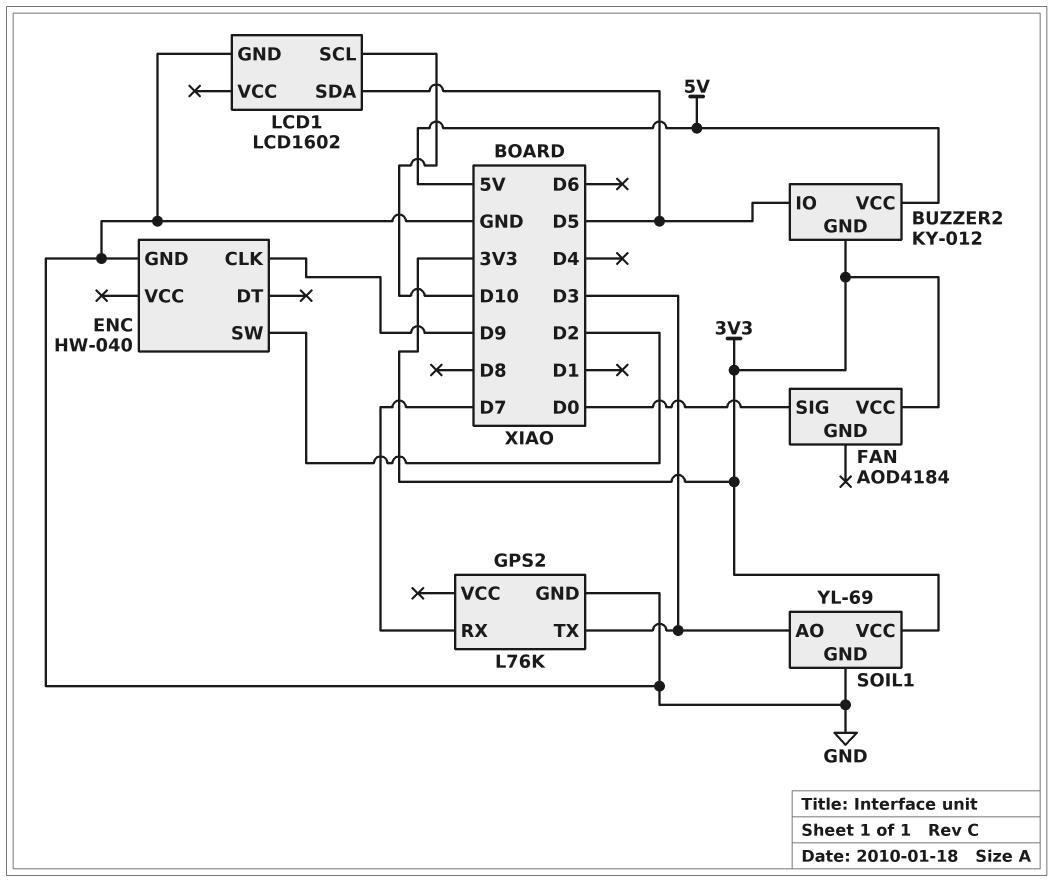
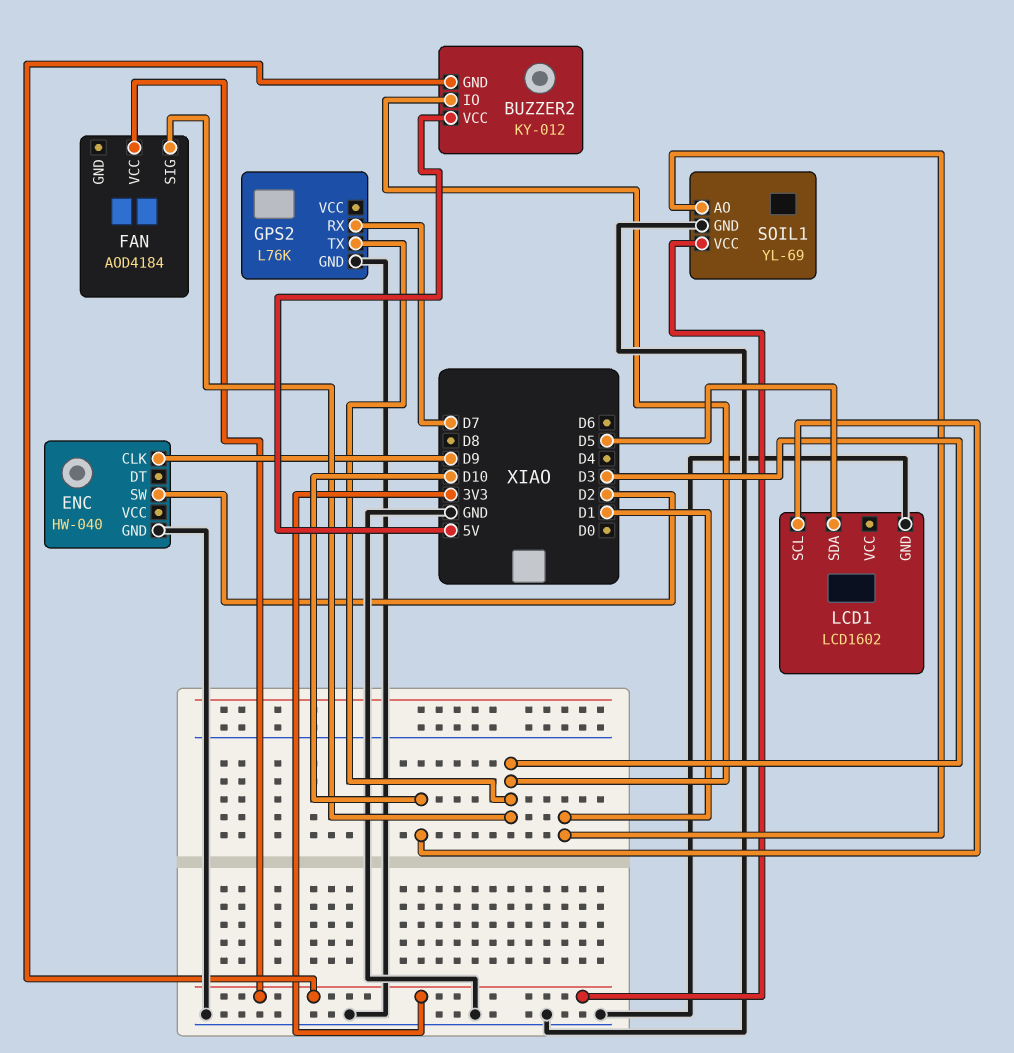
BUZZER2 pin IO: D5 -> D3
FAN pin SIG: D0 -> D3
SOIL1 pin AO: D3 -> D1

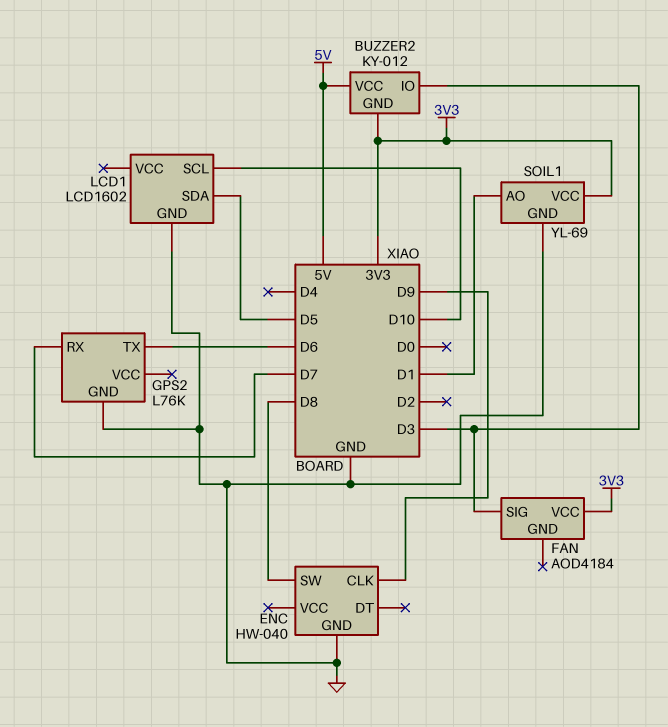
ENC pin SW: D2 -> D8
GPS2 pin TX: D3 -> D6

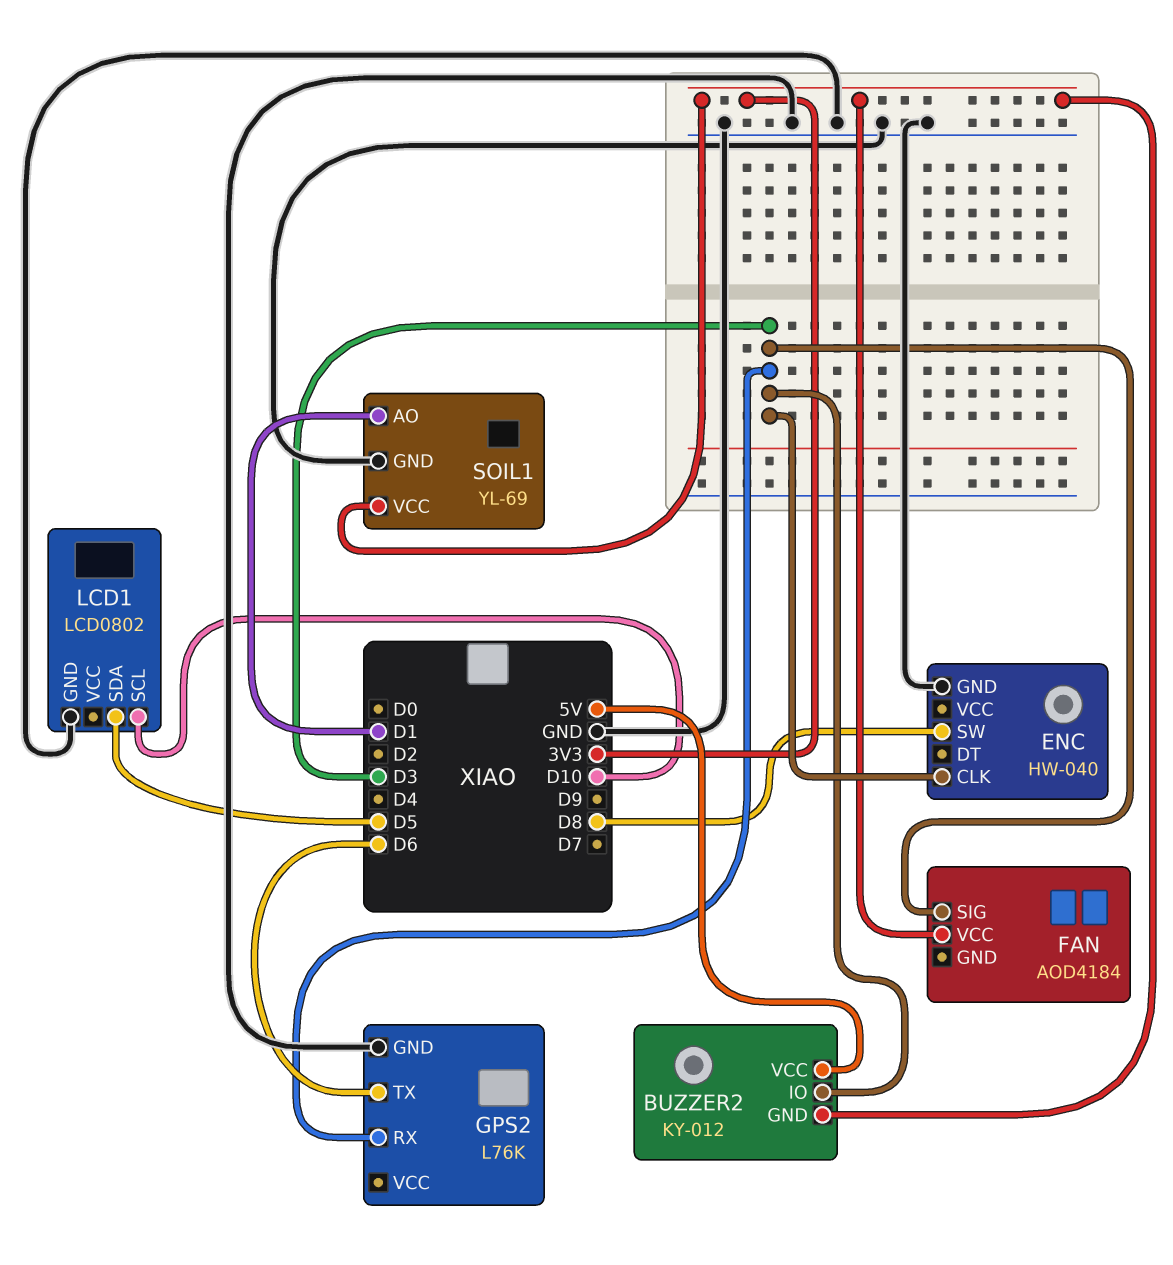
ENC pin CLK: D9 -> D3
GPS2 pin RX: D7 -> D3
LCD1: LCD1602 -> LCD0802

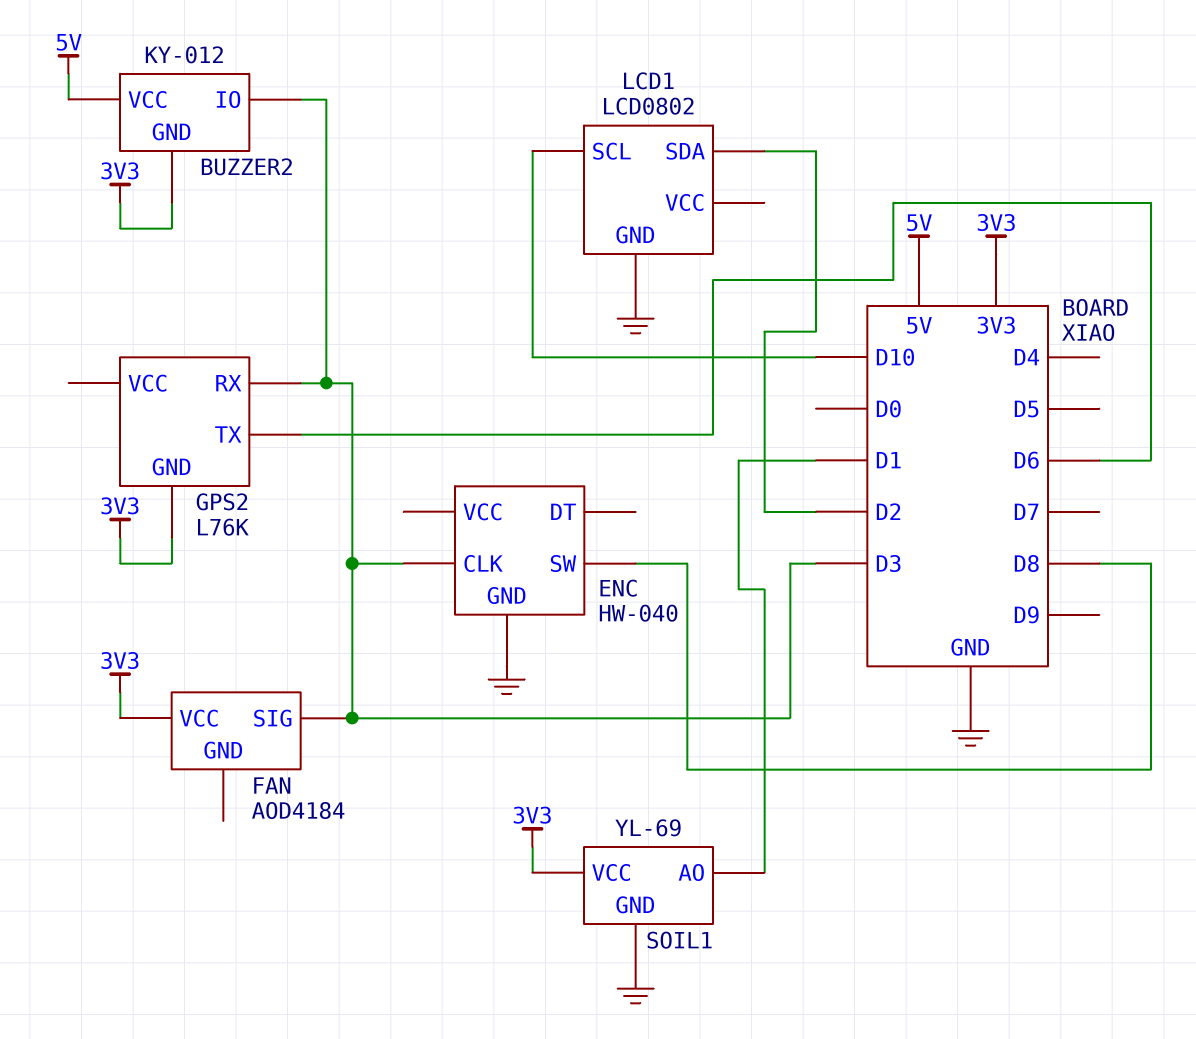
GPS2 pin GND: GND -> 3V3
LCD1 pin SDA: D5 -> D2

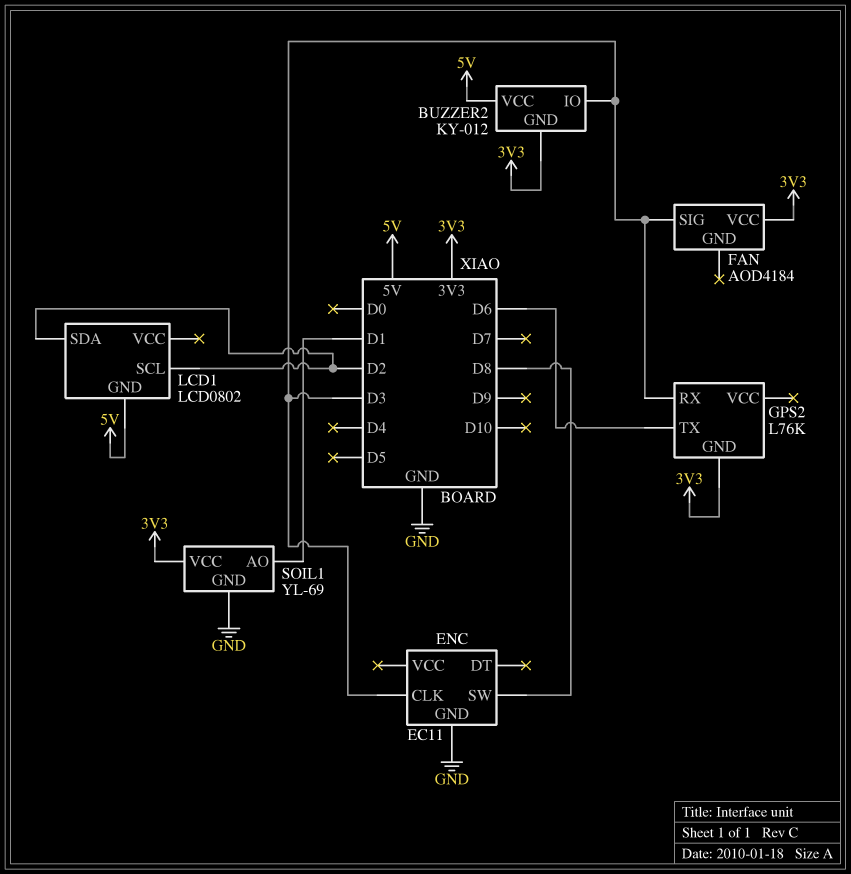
ENC: HW-040 -> EC11
LCD1 pin GND: GND -> 5V
LCD1 pin SCL: D10 -> D2

